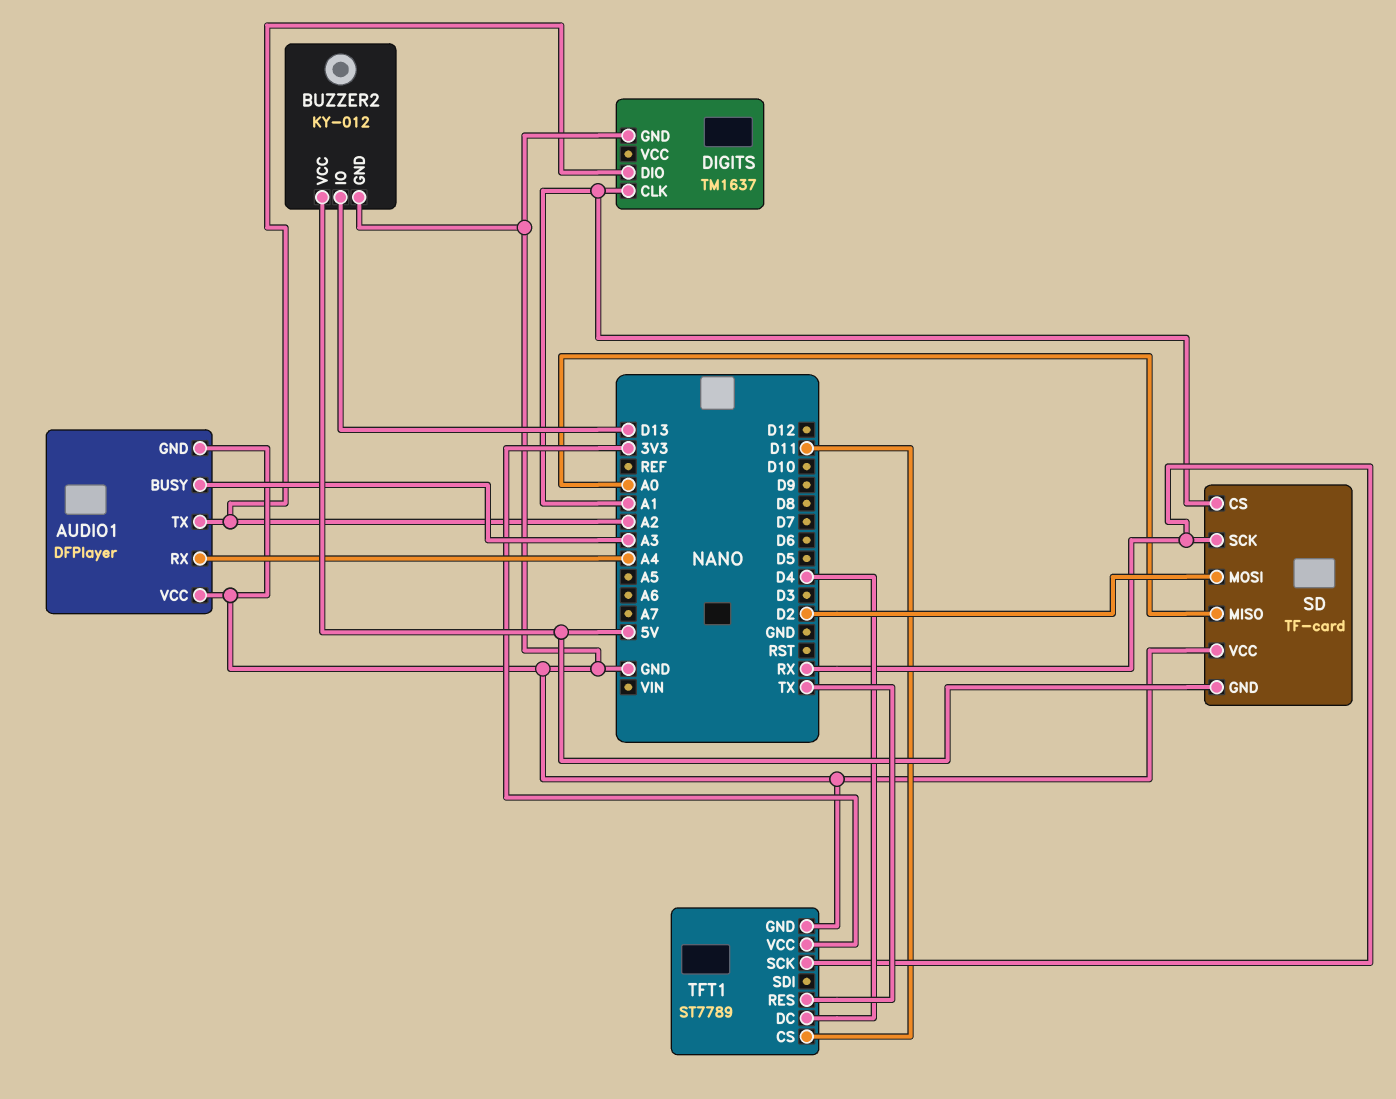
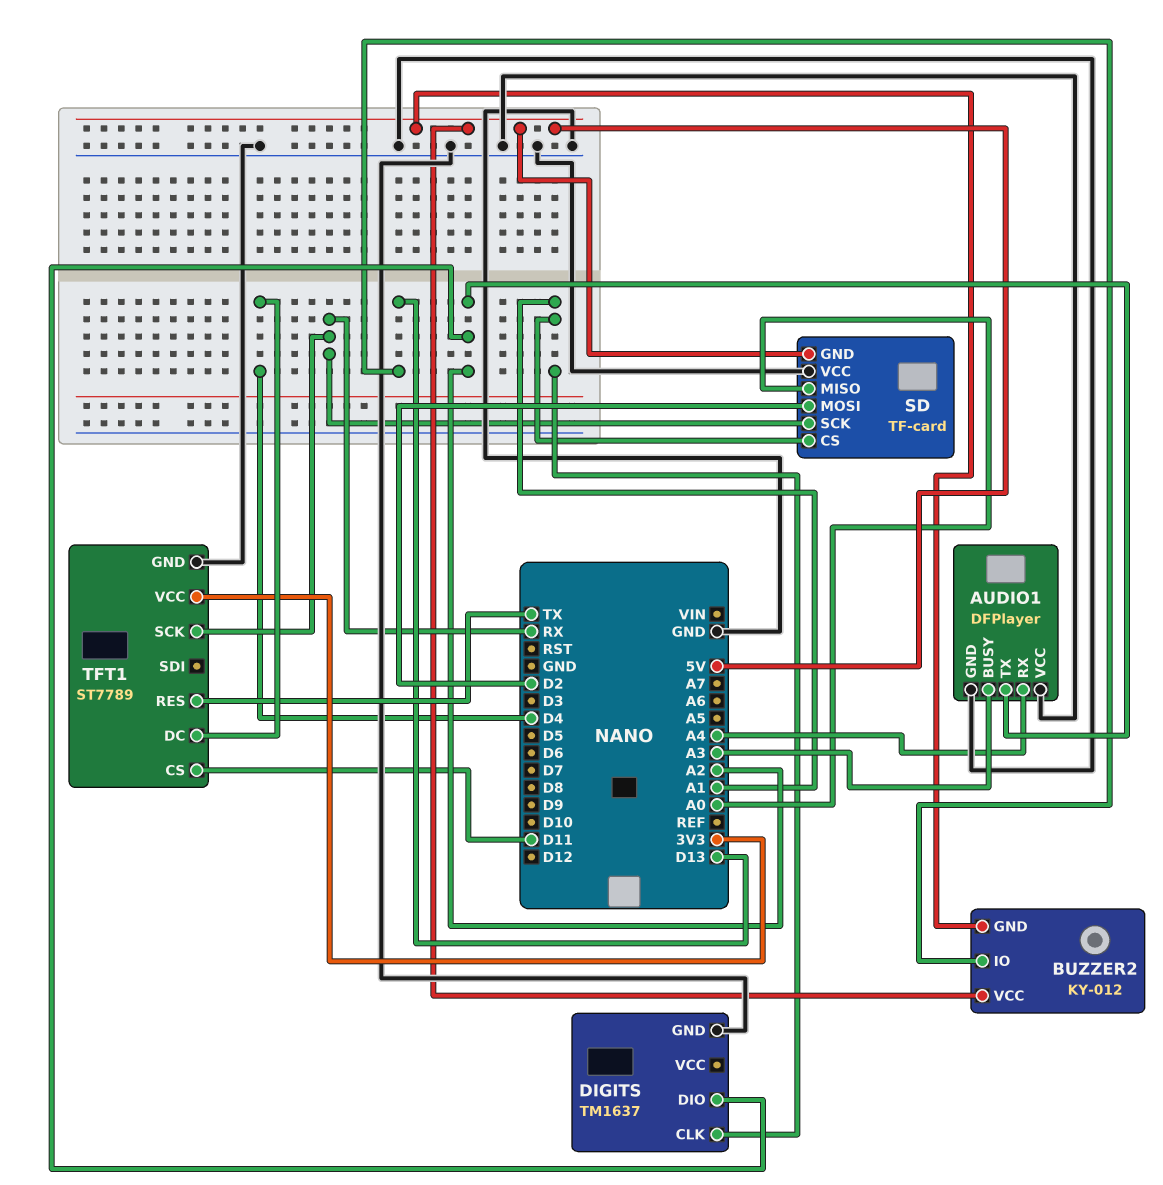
BUZZER2 pin GND: GND -> 5V

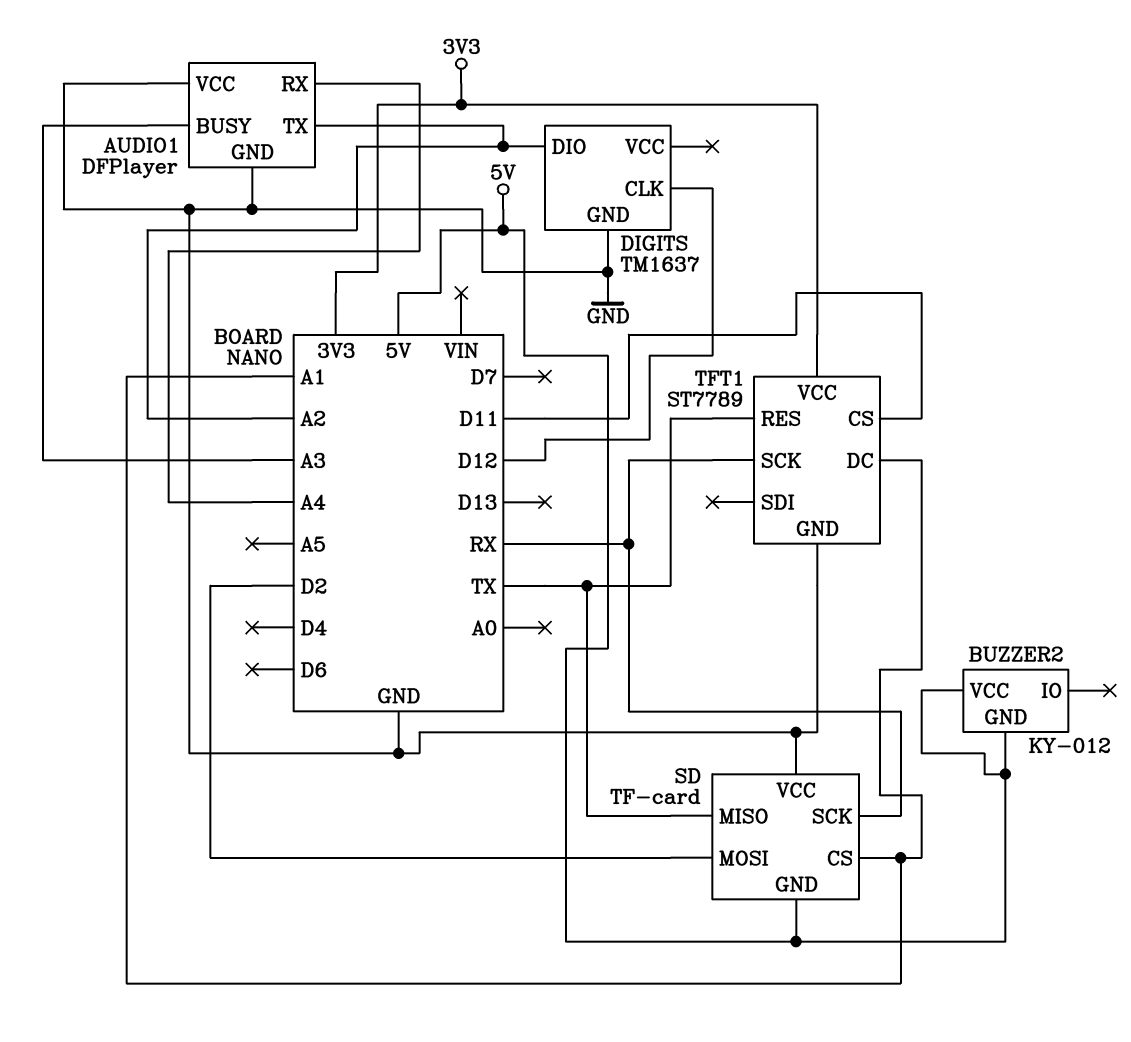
BUZZER2 pin IO: D13 -> none
DIGITS pin CLK: A1 -> D12
SD pin MISO: A0 -> TX
TFT1 pin DC: D4 -> A1

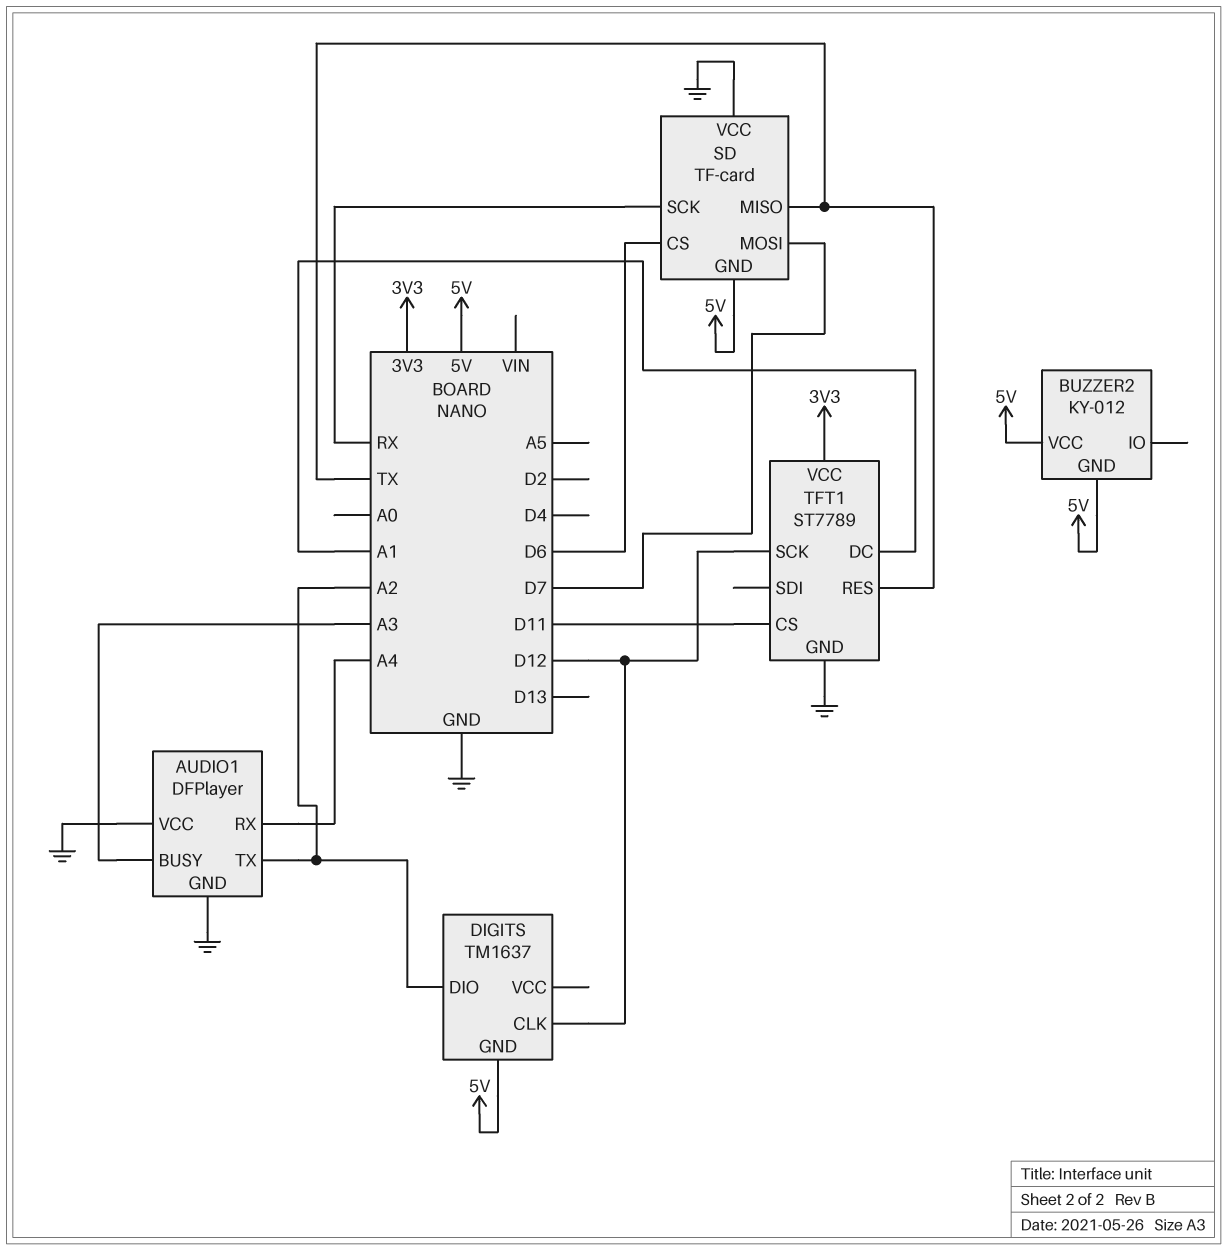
DIGITS pin GND: GND -> 5V
SD pin CS: A1 -> D6
SD pin MOSI: D2 -> D7
TFT1 pin SCK: RX -> D12

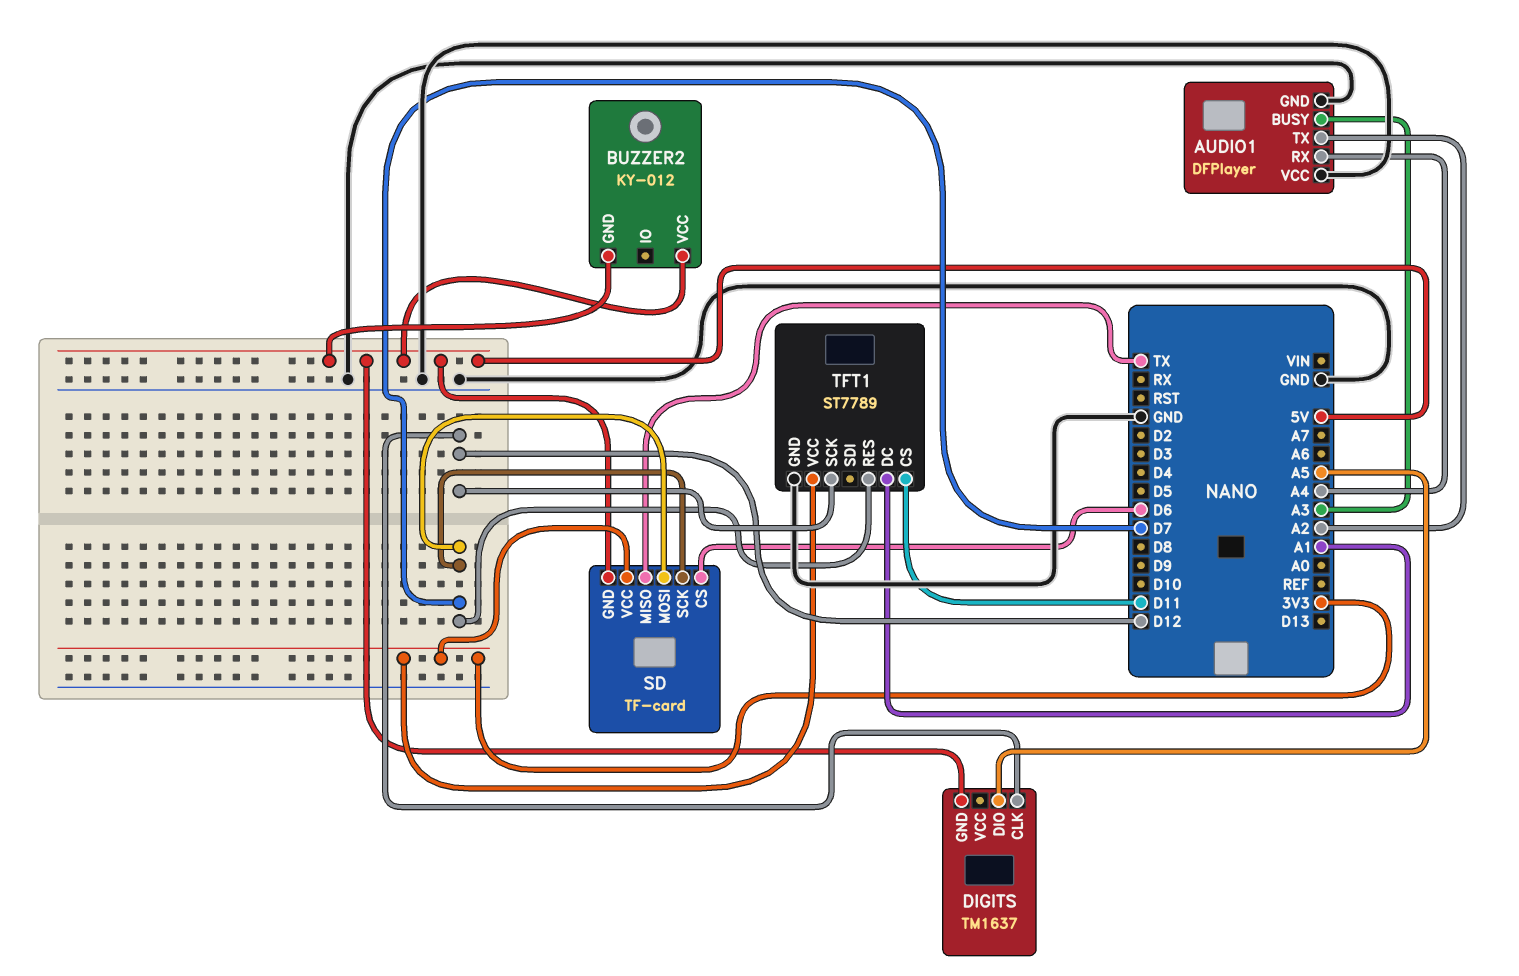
DIGITS pin DIO: A2 -> A5
SD pin SCK: RX -> D7
SD pin VCC: GND -> 3V3
TFT1 pin RES: TX -> D7

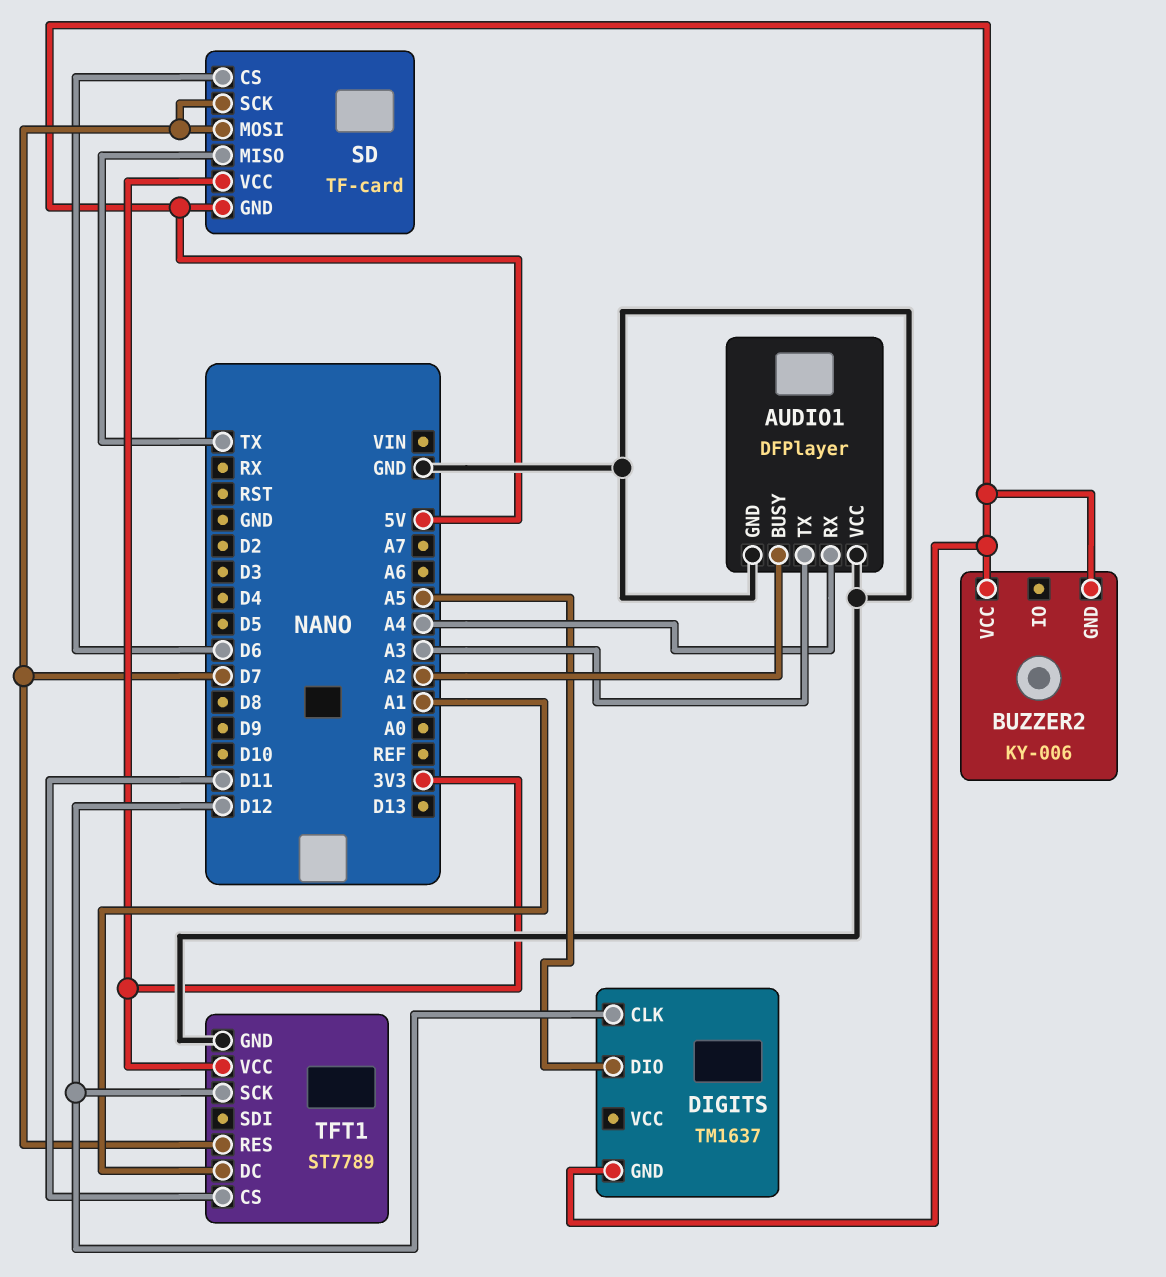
AUDIO1 pin BUSY: A3 -> A2
AUDIO1 pin TX: A2 -> A3
BUZZER2: KY-012 -> KY-006

